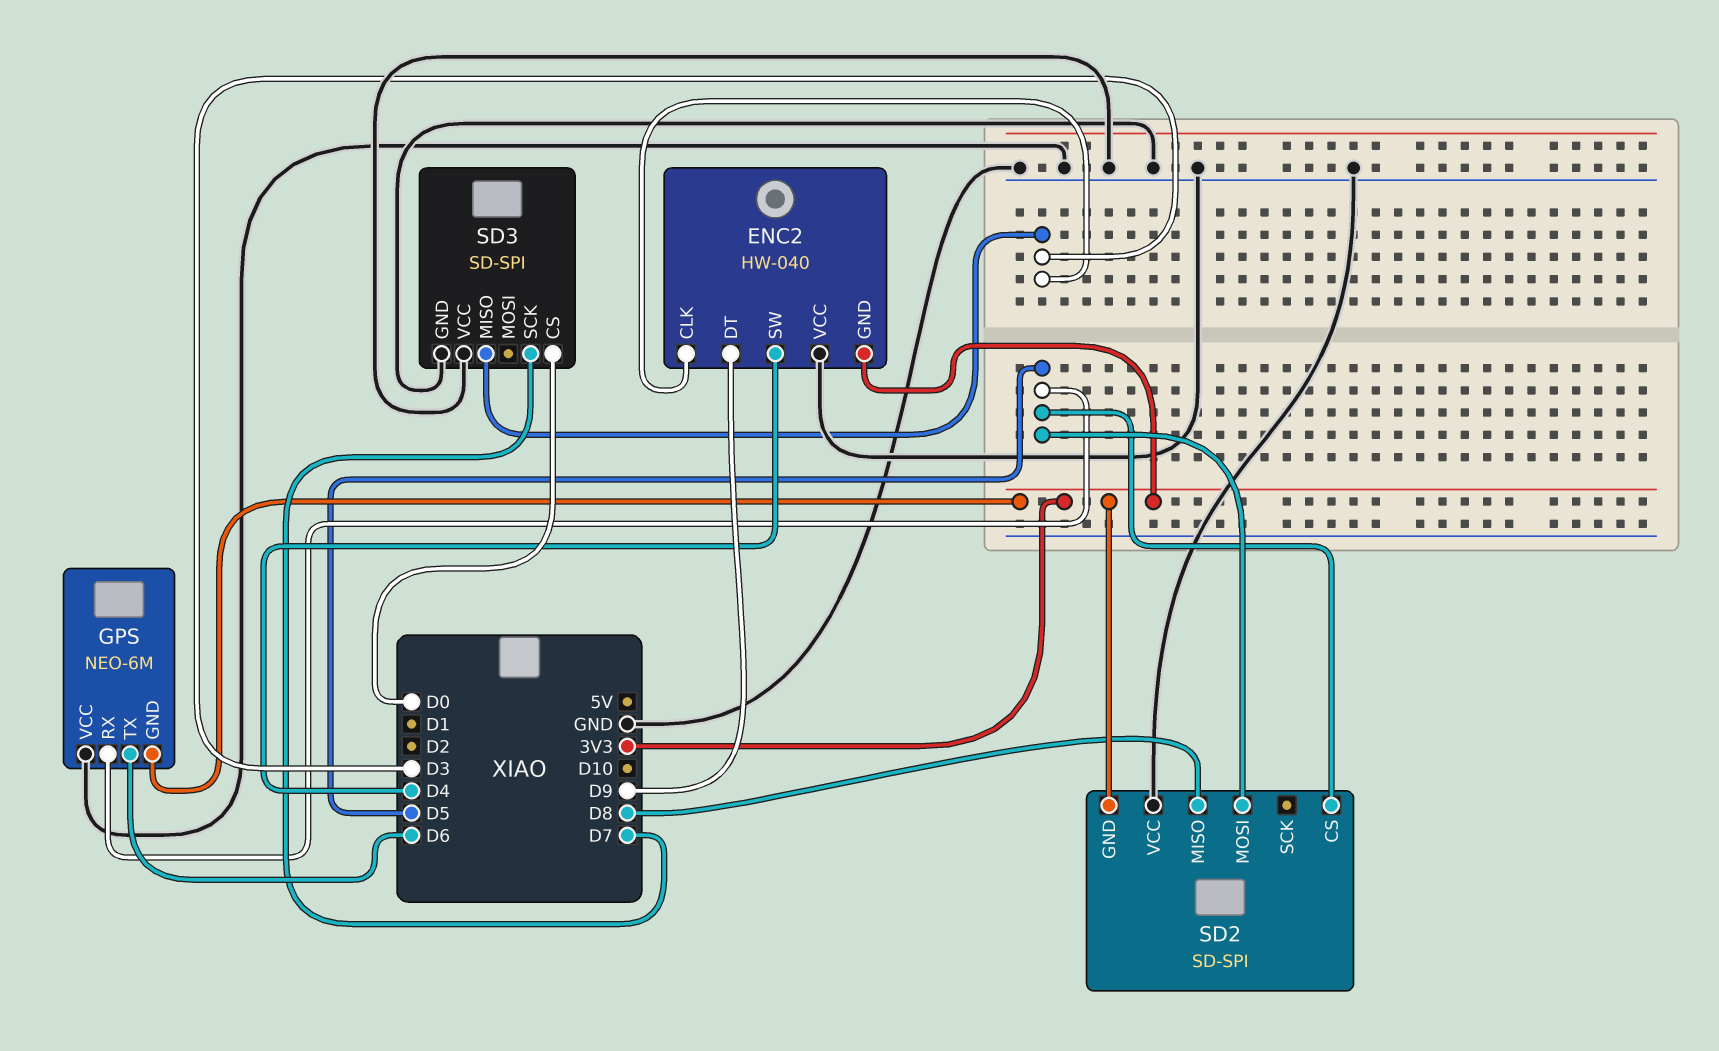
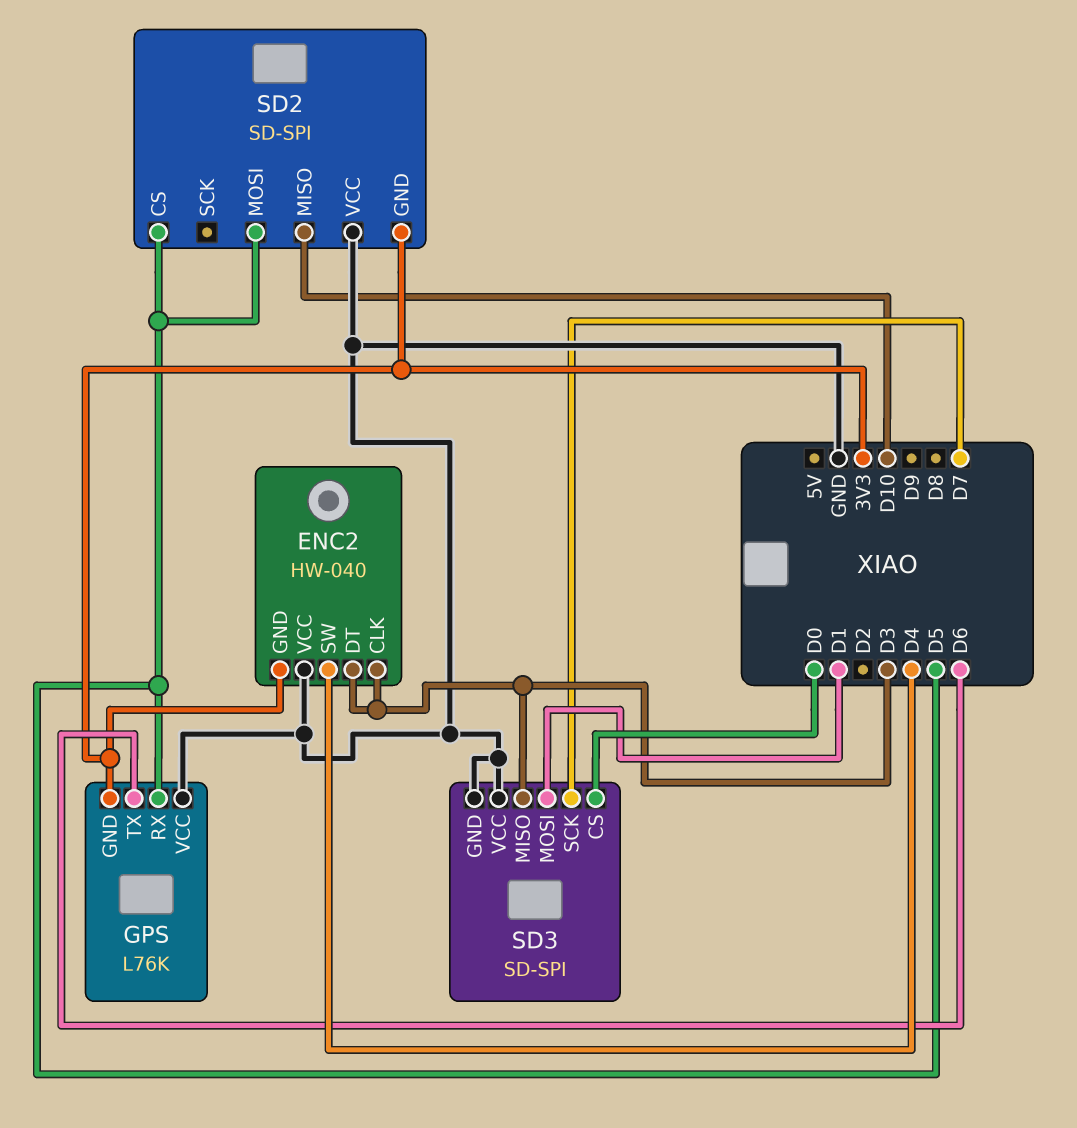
ENC2 pin DT: D9 -> D3
GPS: NEO-6M -> L76K
SD2 pin MISO: D8 -> D10
SD3 pin MOSI: none -> D1

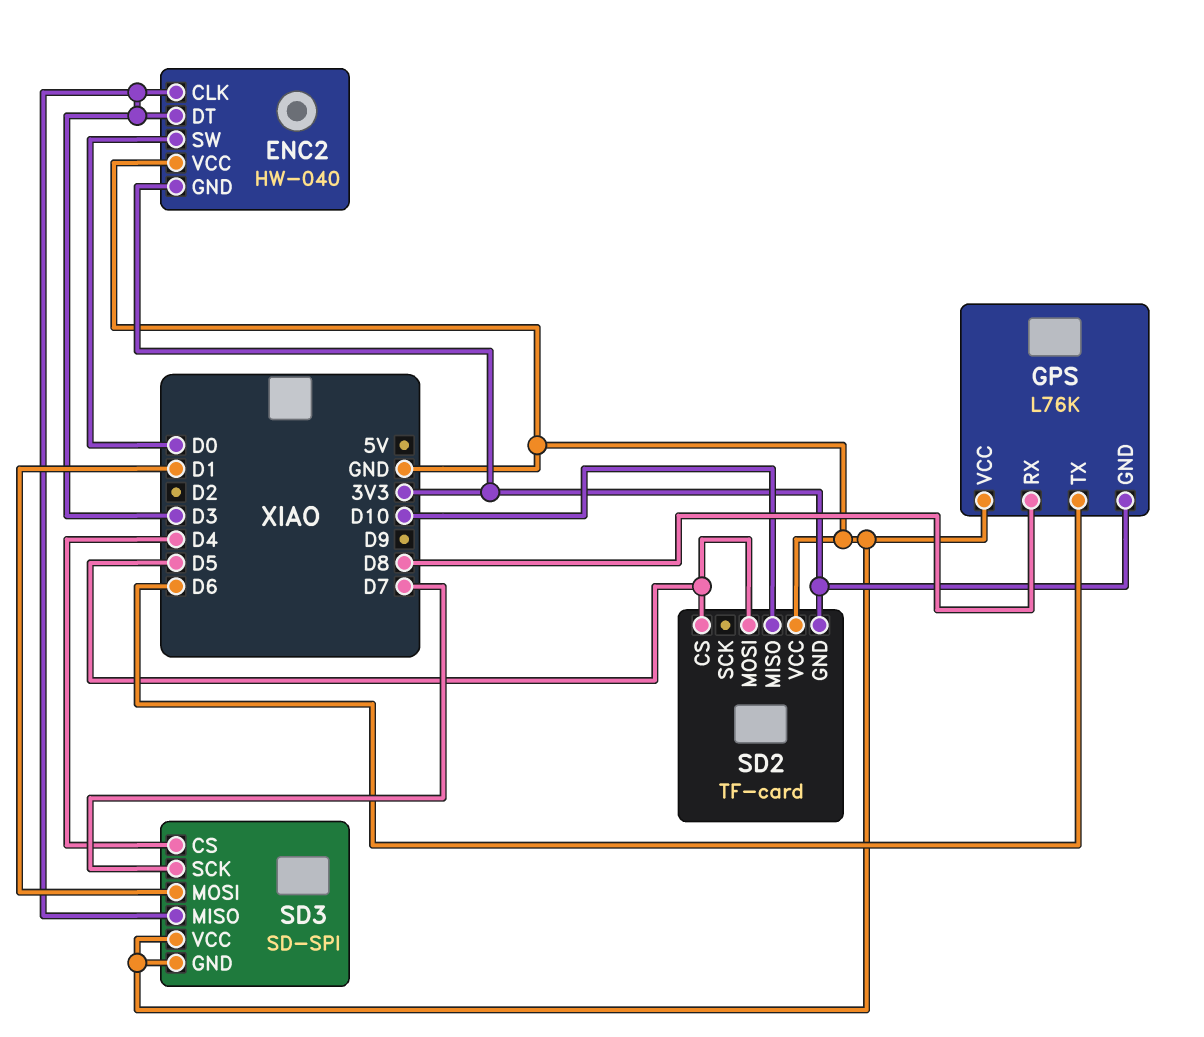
ENC2 pin SW: D4 -> D0
GPS pin RX: D5 -> D8
SD2: SD-SPI -> TF-card
SD3 pin CS: D0 -> D4

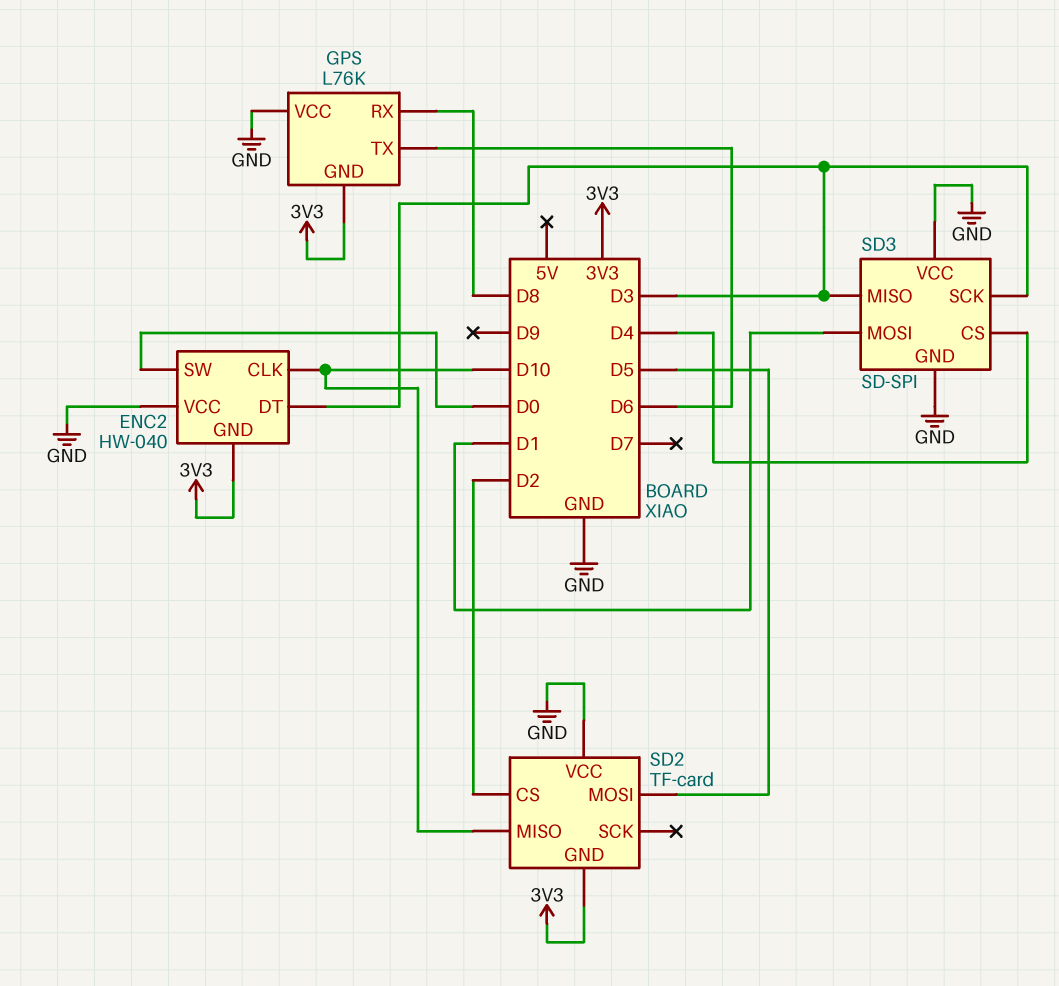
ENC2 pin CLK: D3 -> D10
SD2 pin CS: D5 -> D2
SD3 pin SCK: D7 -> D3

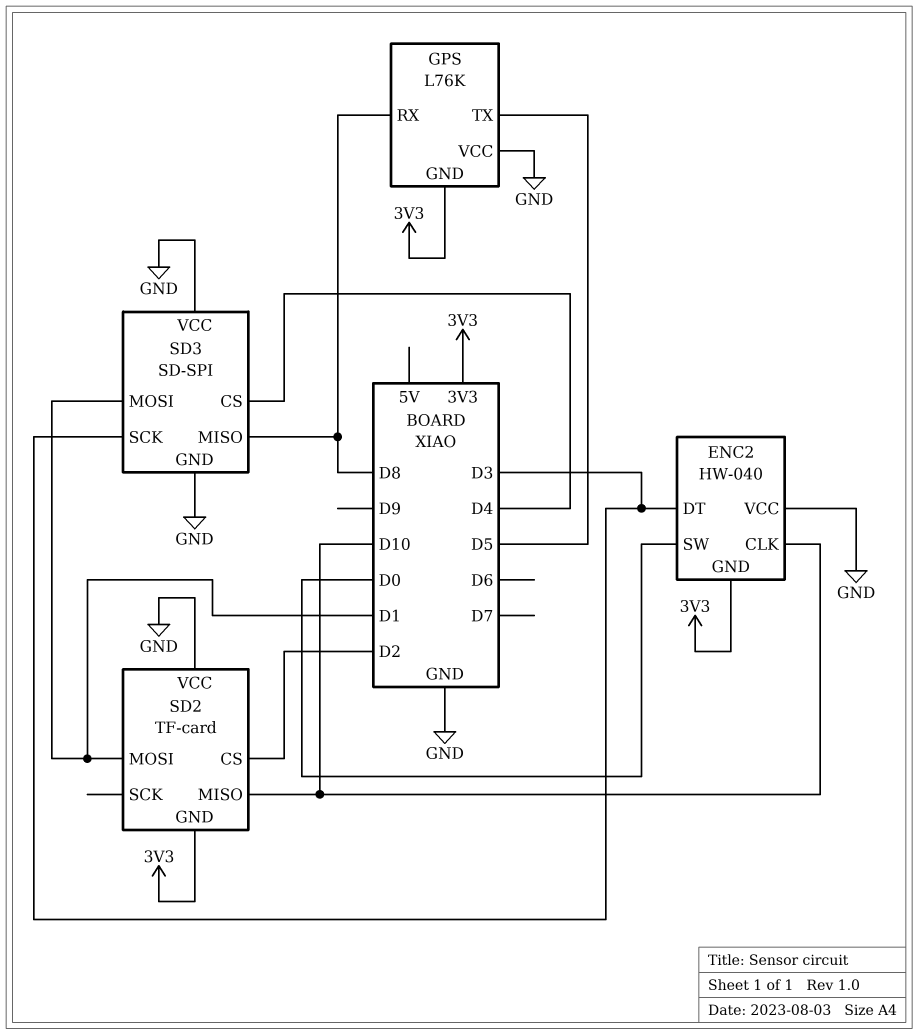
GPS pin TX: D6 -> D5
SD2 pin MOSI: D5 -> D1
SD3 pin MISO: D3 -> D8

